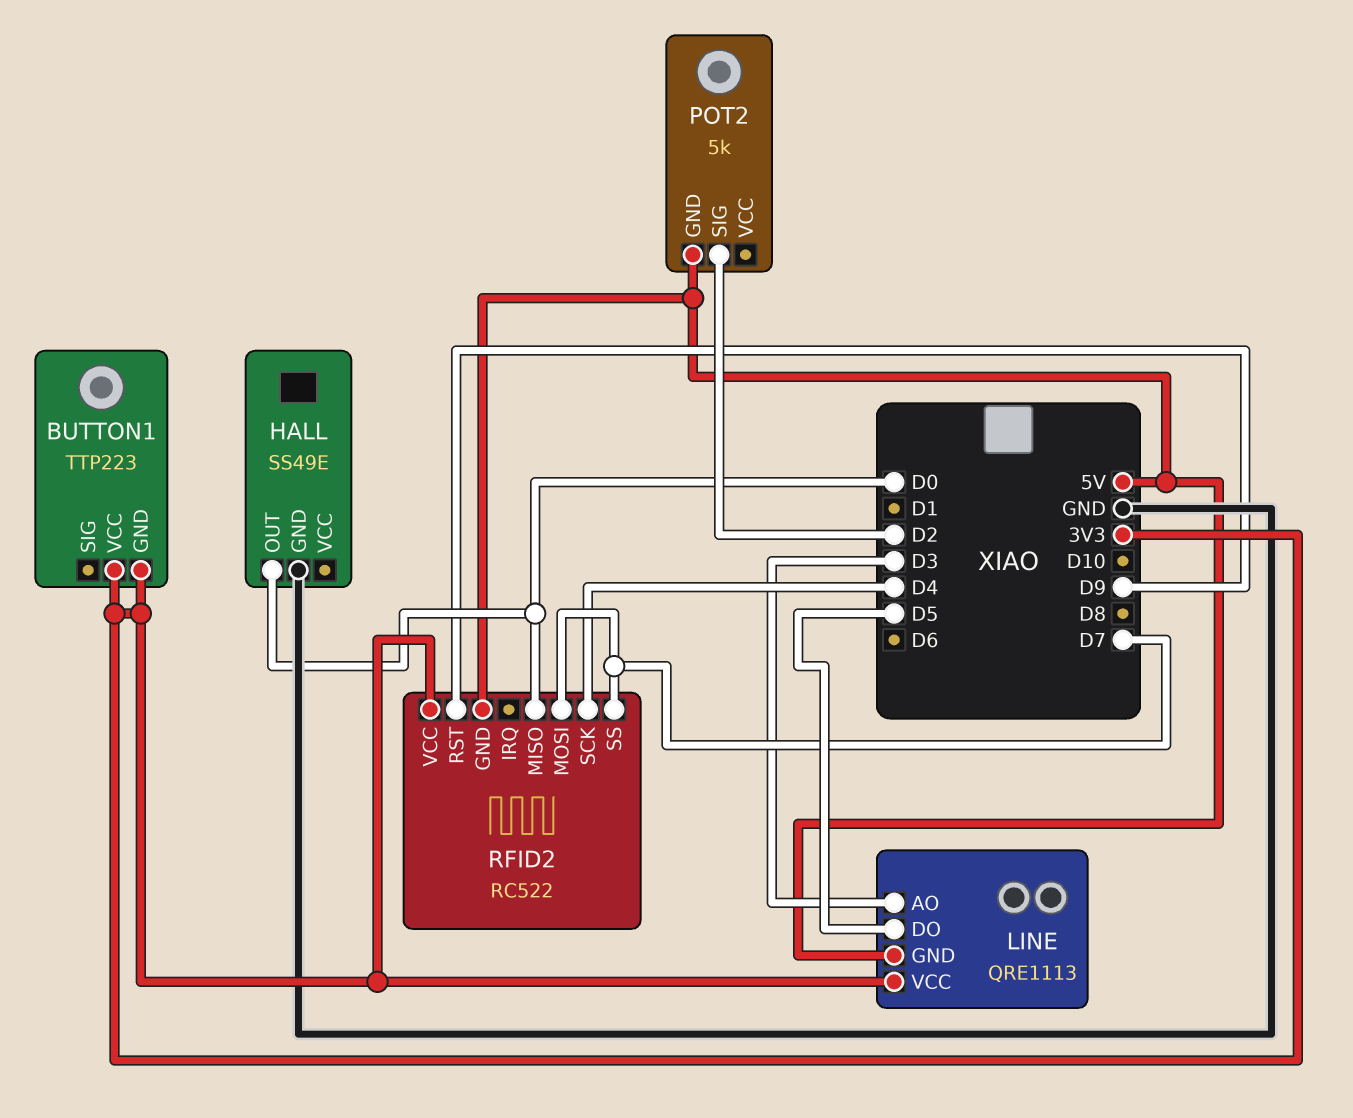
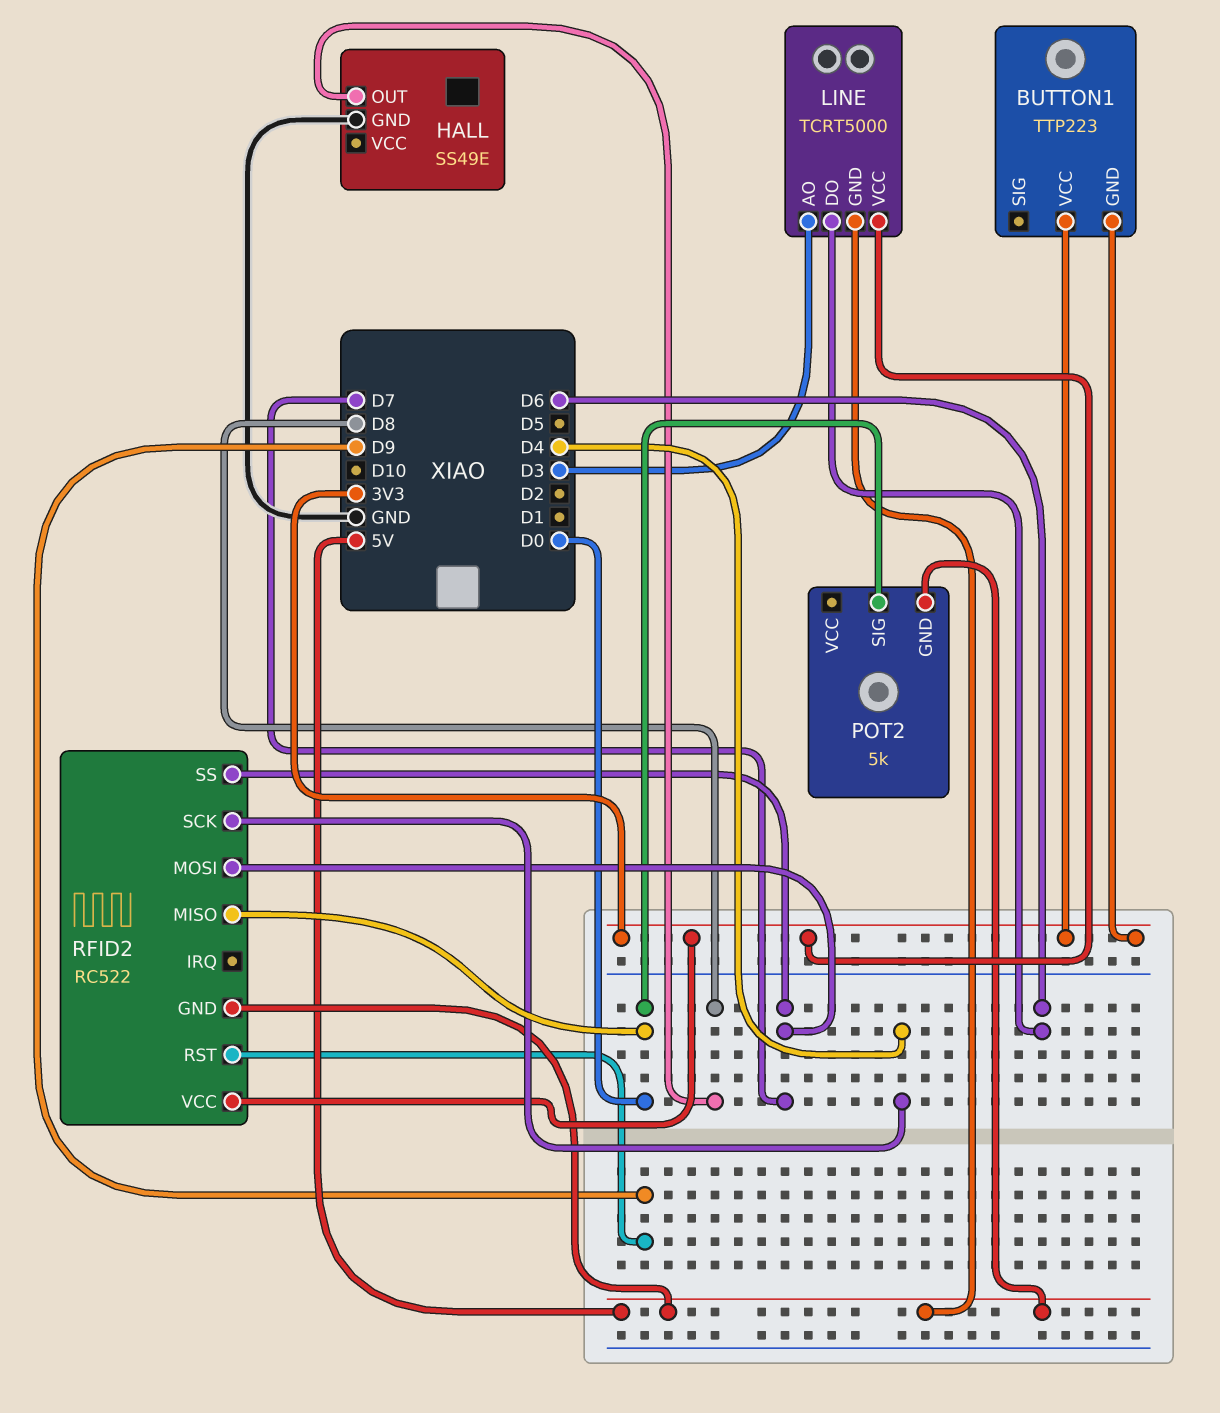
HALL pin OUT: D0 -> D8
LINE: QRE1113 -> TCRT5000
LINE pin DO: D5 -> D6
POT2 pin SIG: D2 -> D0

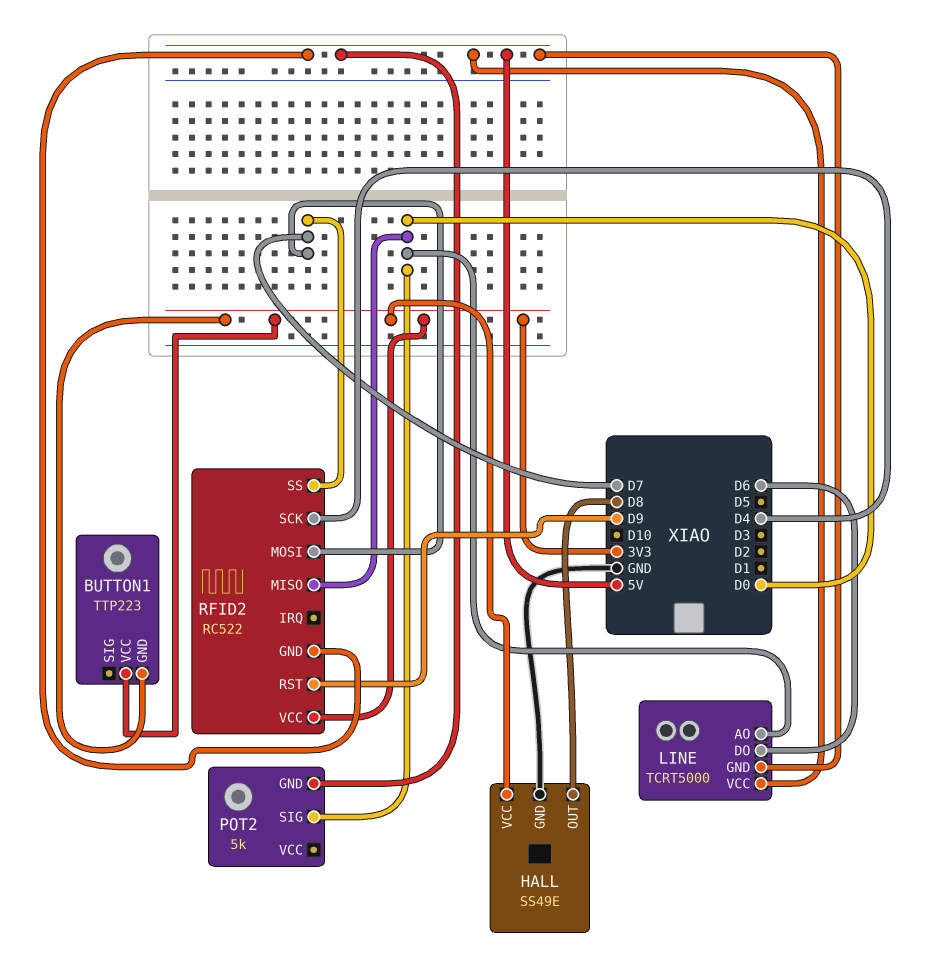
HALL pin VCC: none -> 3V3
LINE pin AO: D3 -> D0
LINE pin VCC: 3V3 -> 5V

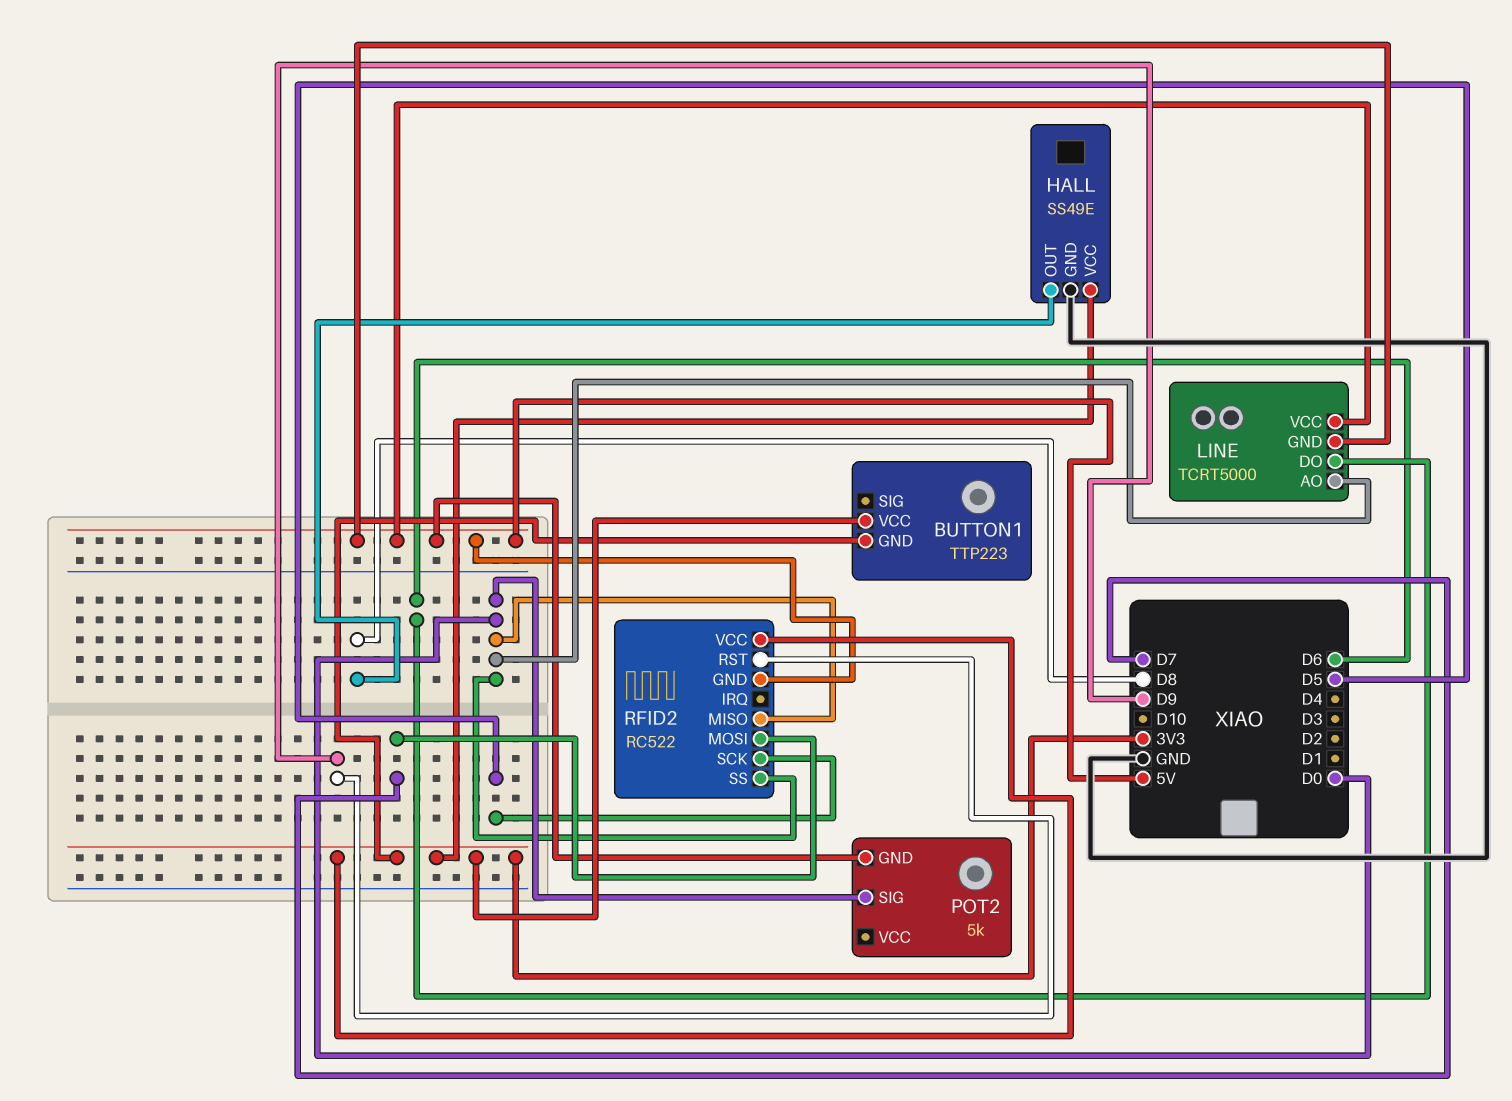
RFID2 pin SCK: D4 -> D5
RFID2 pin SS: D7 -> D0

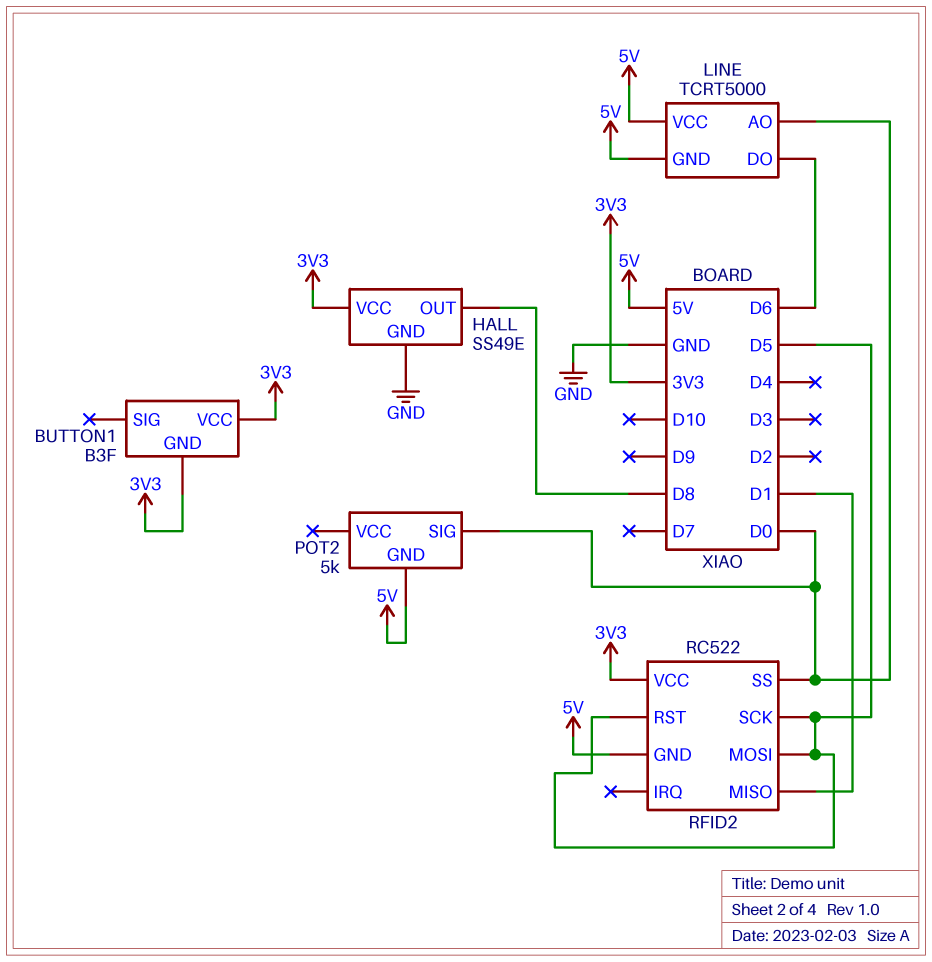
BUTTON1: TTP223 -> B3F
RFID2 pin MISO: D0 -> D1
RFID2 pin MOSI: D7 -> D5
RFID2 pin RST: D9 -> D5

